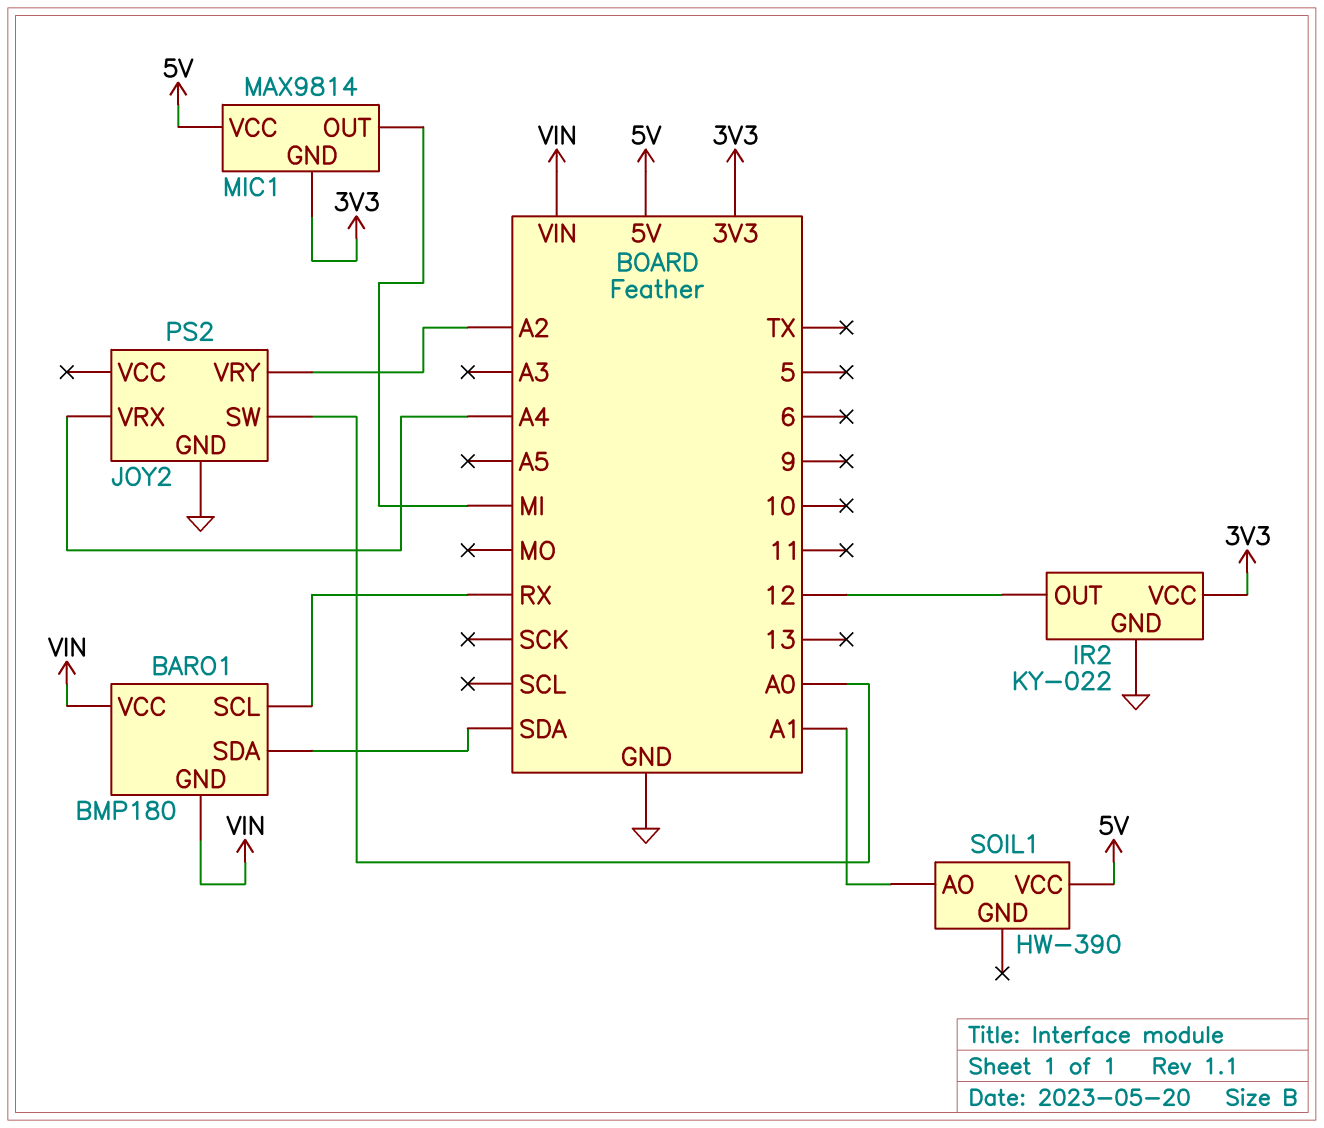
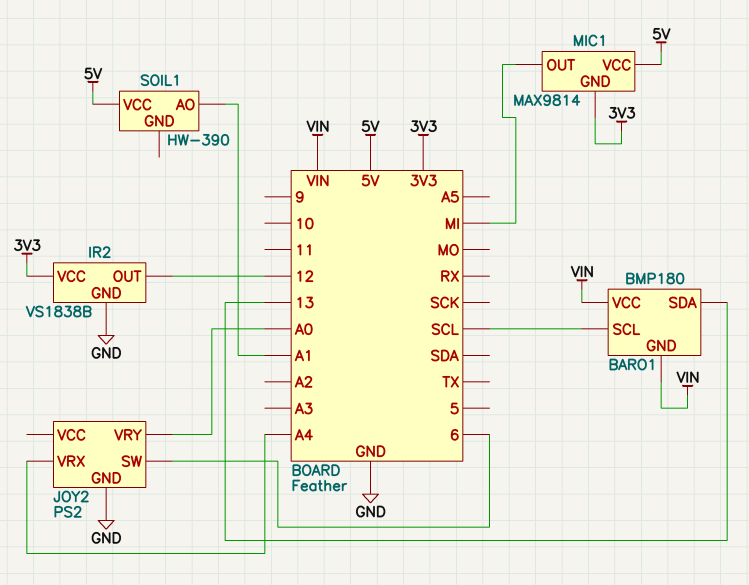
BARO1 pin SCL: RX -> SCL
BARO1 pin SDA: SDA -> 13
IR2: KY-022 -> VS1838B
JOY2 pin SW: A0 -> 6
JOY2 pin VRY: A2 -> A0

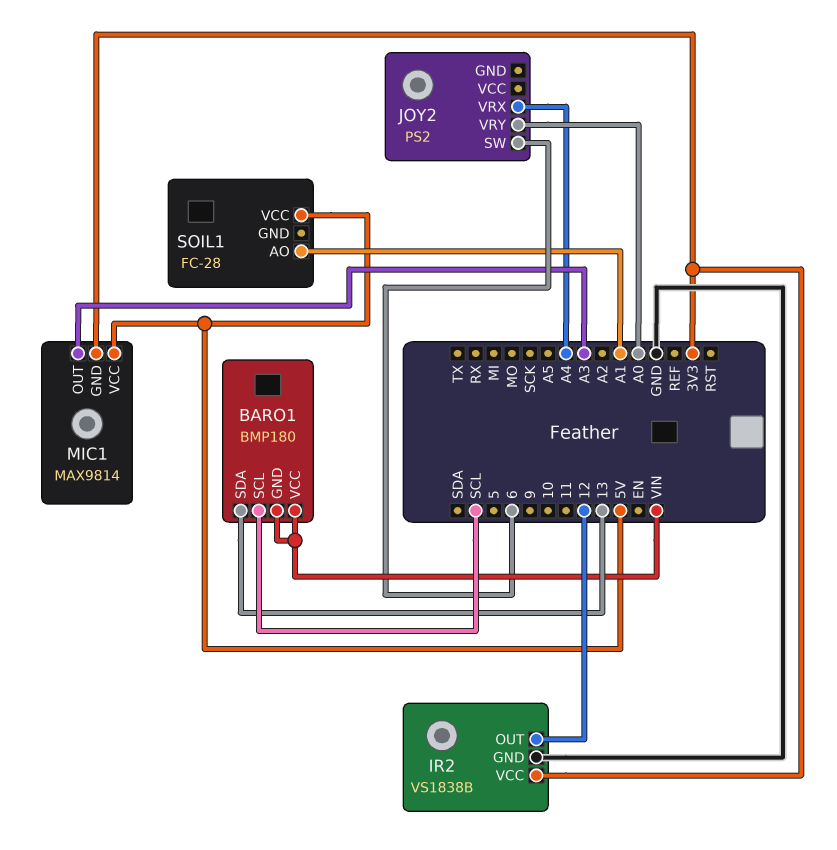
JOY2 pin GND: GND -> none
MIC1 pin OUT: MI -> A3
SOIL1: HW-390 -> FC-28

